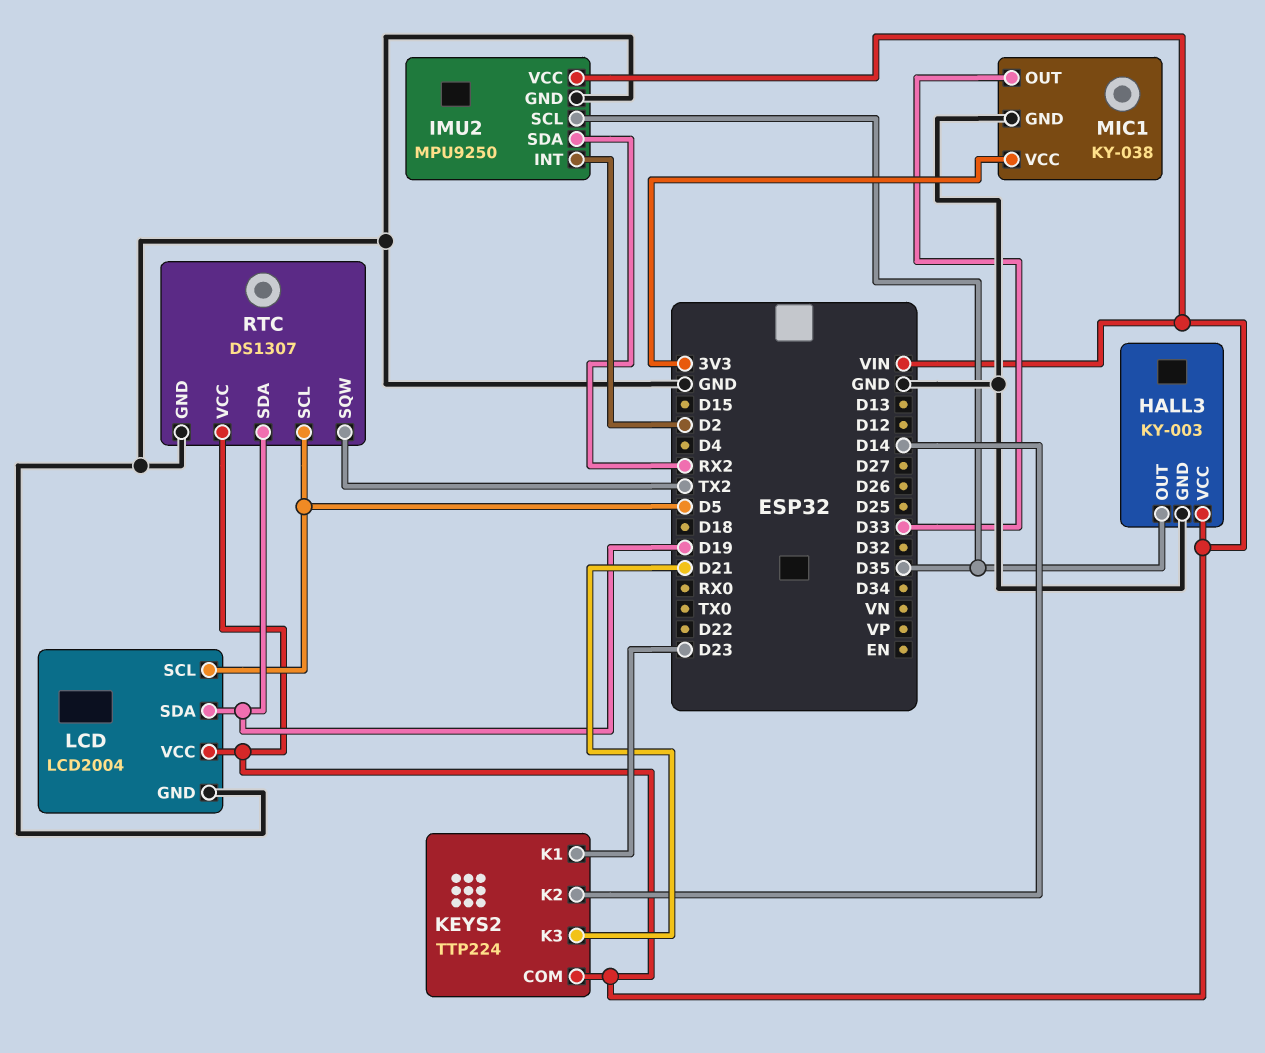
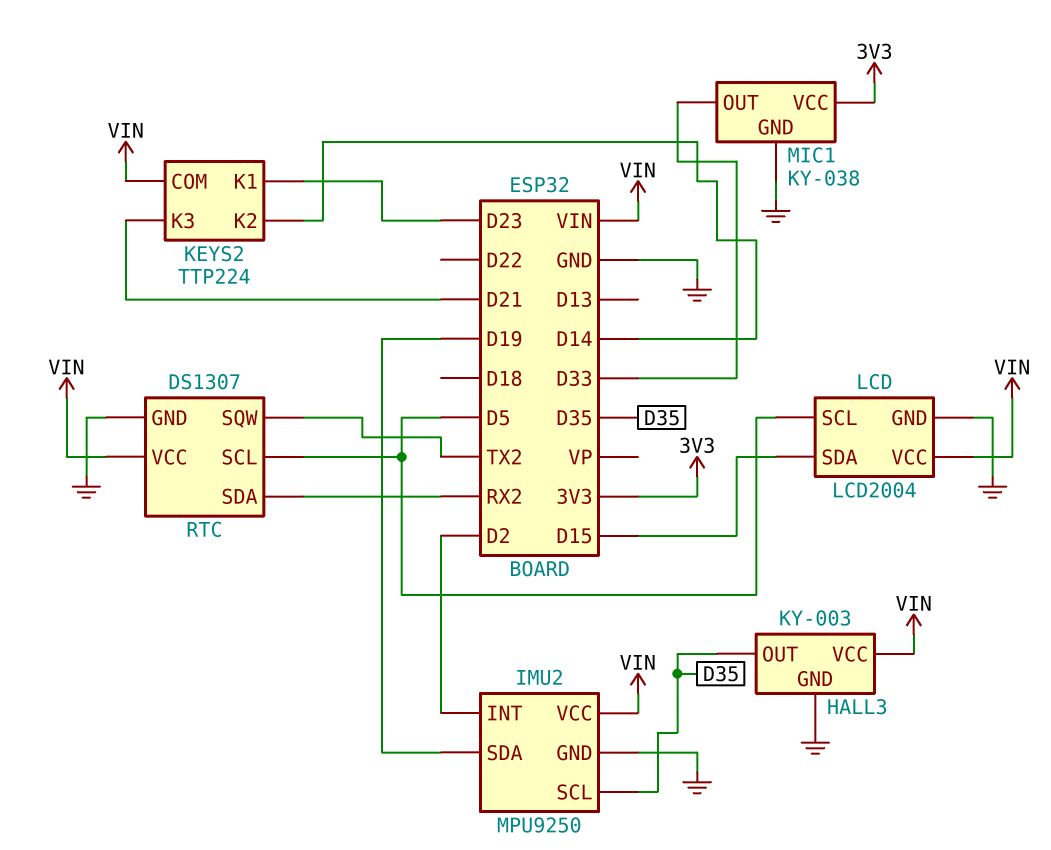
IMU2 pin SDA: RX2 -> D19
LCD pin SDA: D19 -> D15
RTC pin SDA: D19 -> RX2

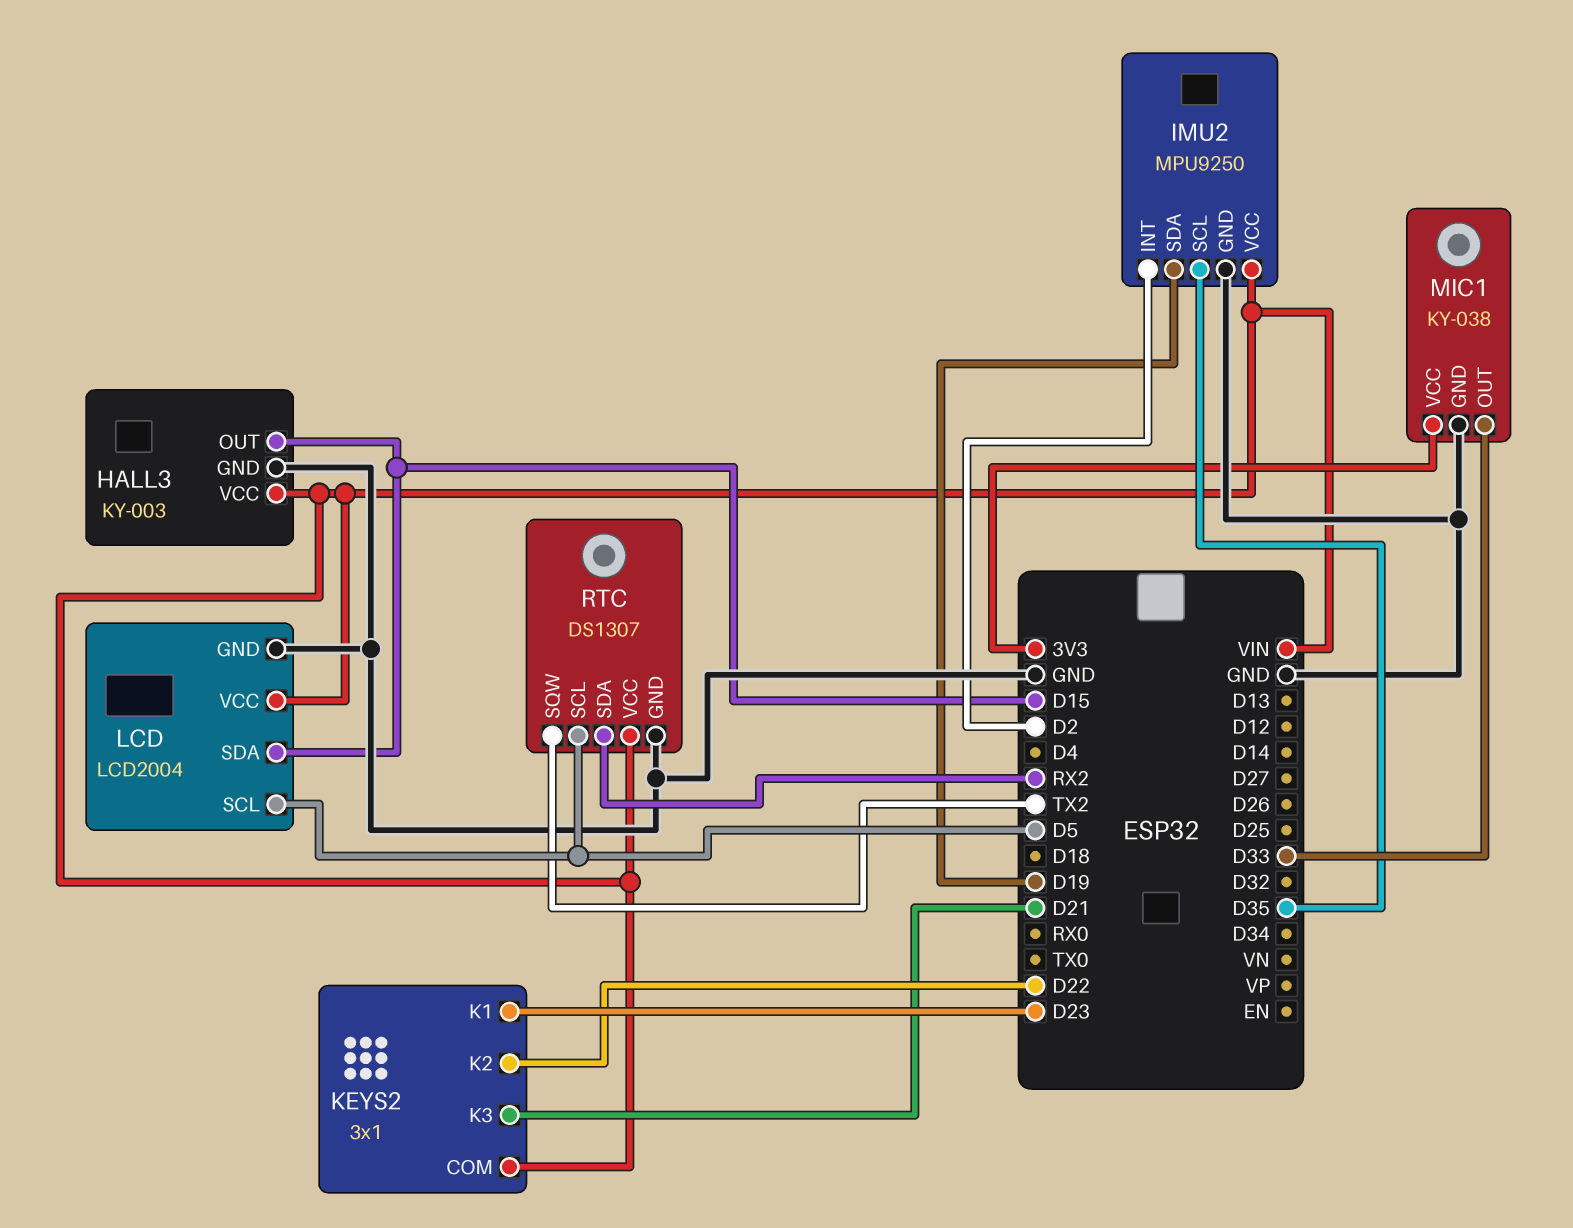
HALL3 pin OUT: D35 -> D15
KEYS2: TTP224 -> 3x1
KEYS2 pin K2: D14 -> D22

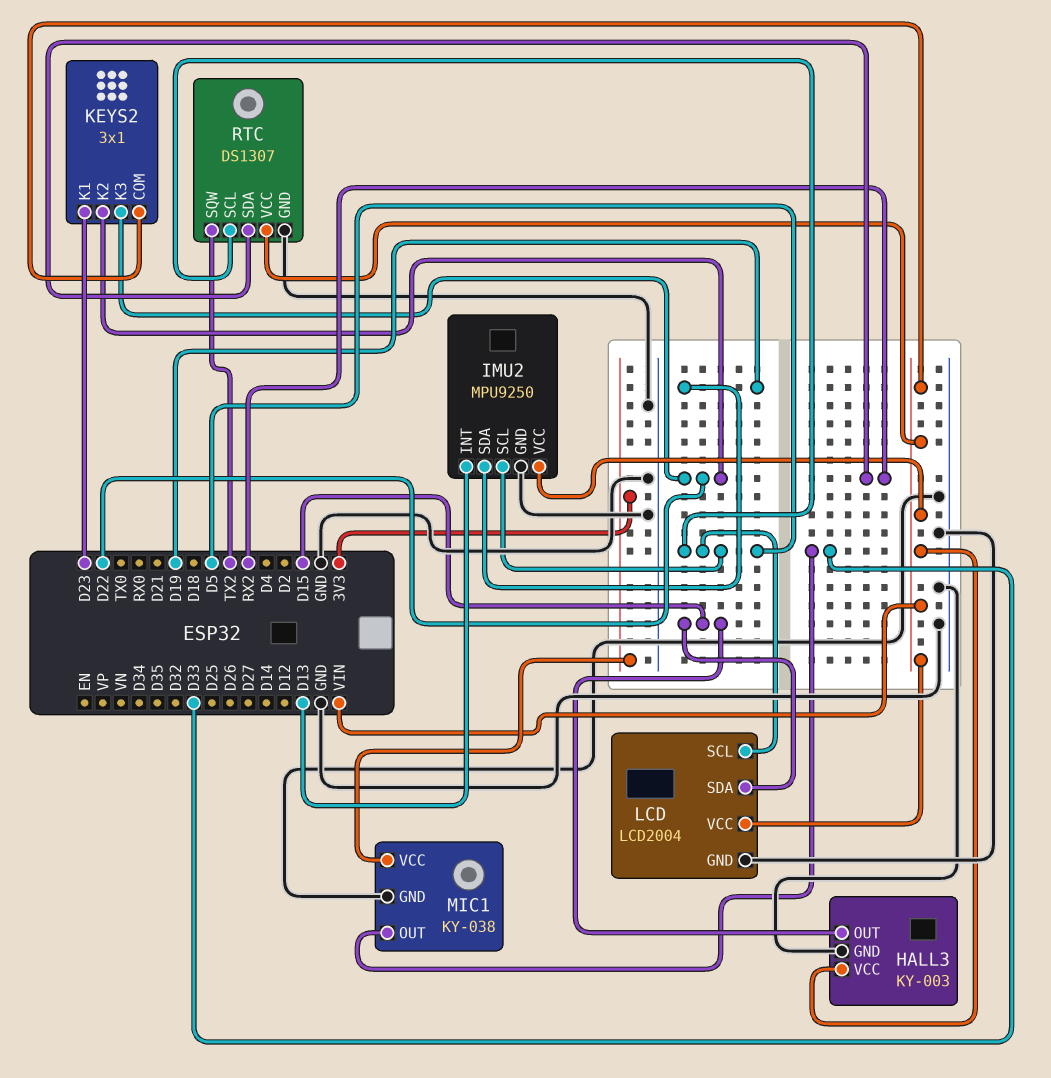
IMU2 pin INT: D2 -> D13
IMU2 pin SCL: D35 -> D5
KEYS2 pin K3: D21 -> D22

